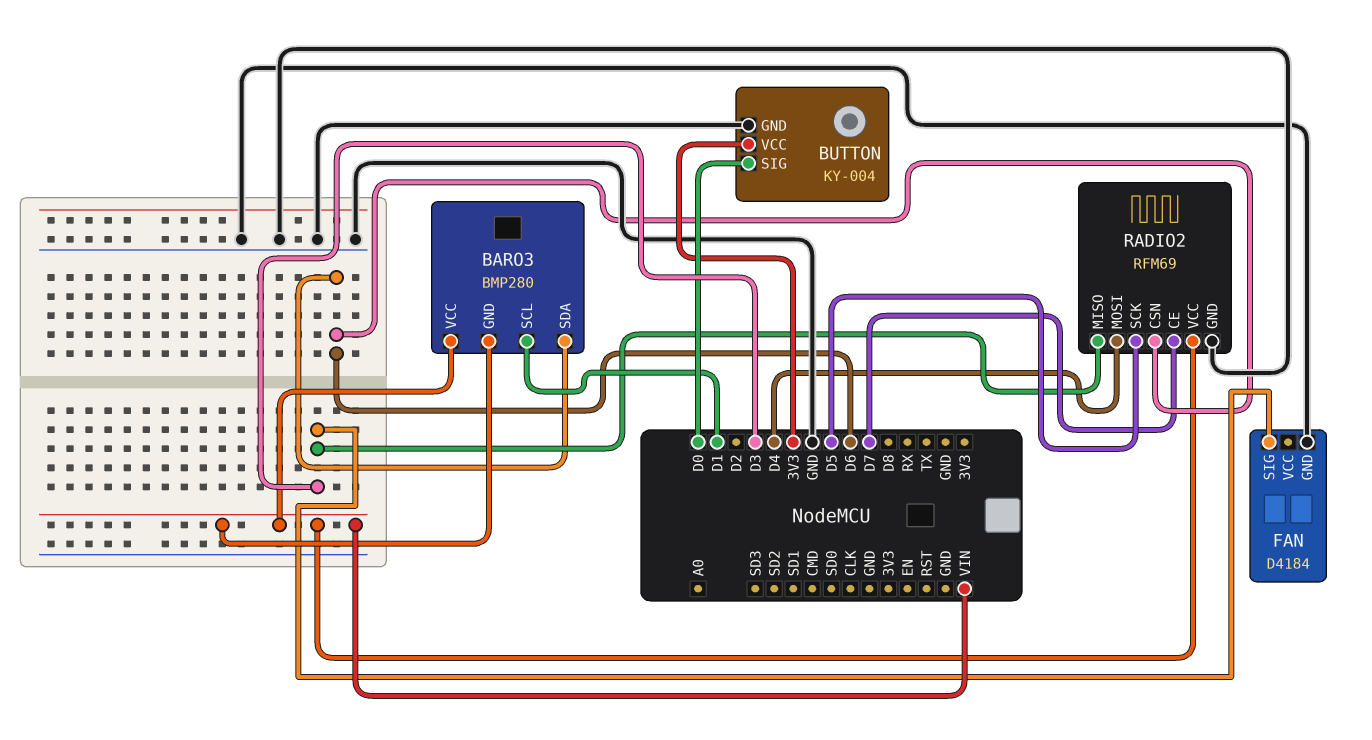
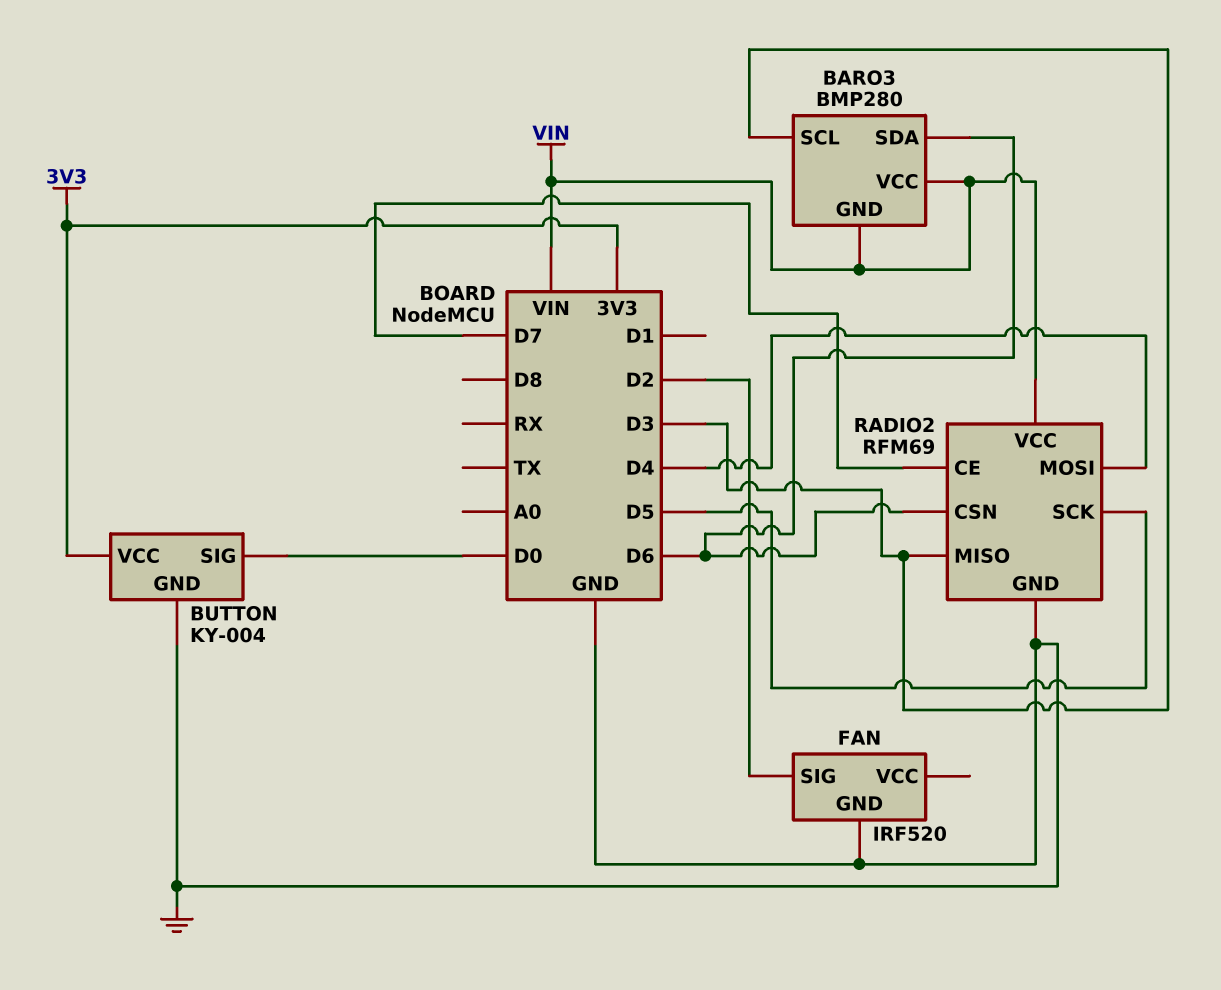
BARO3 pin SCL: D1 -> D3
FAN: D4184 -> IRF520
FAN pin SIG: D3 -> D2

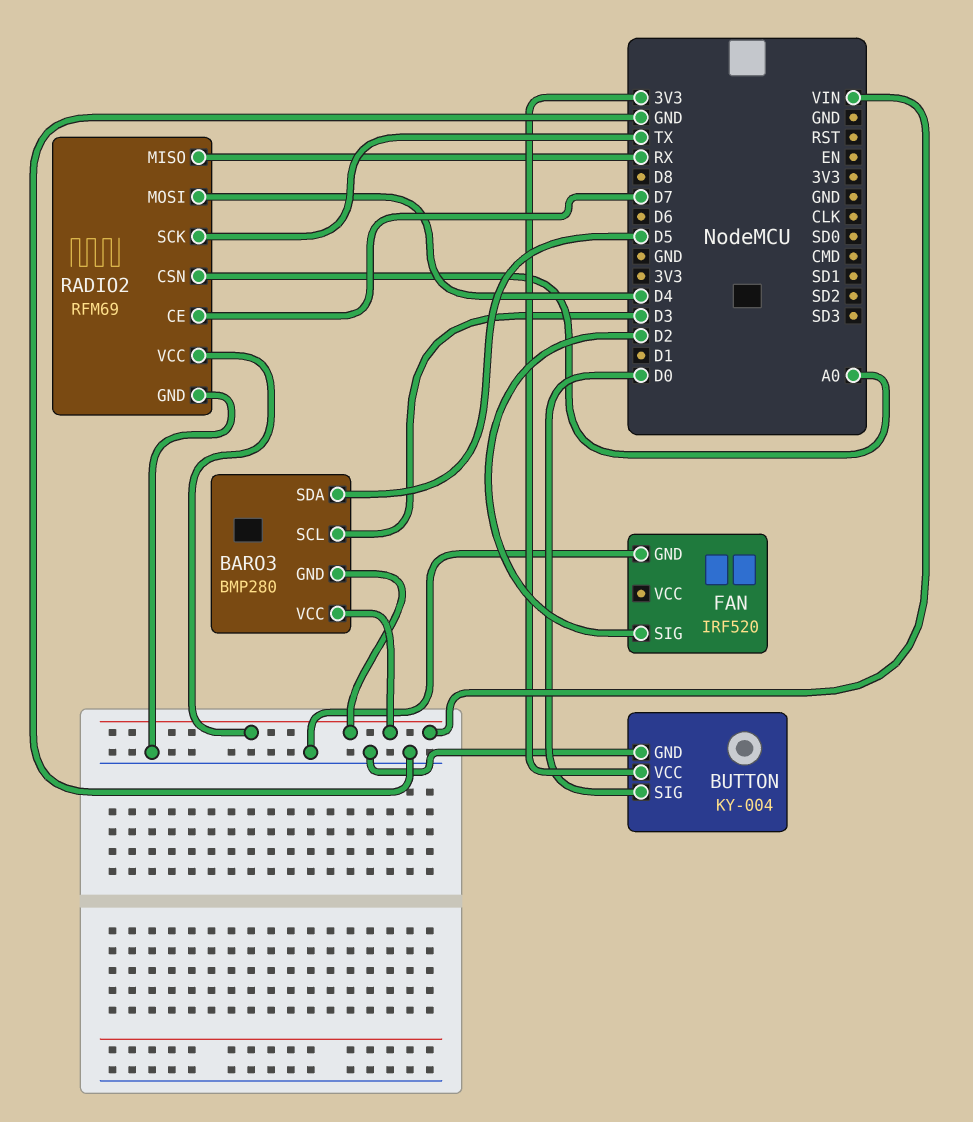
BARO3 pin SDA: D6 -> D5
RADIO2 pin CSN: D6 -> A0
RADIO2 pin MISO: D3 -> RX
RADIO2 pin SCK: D5 -> TX

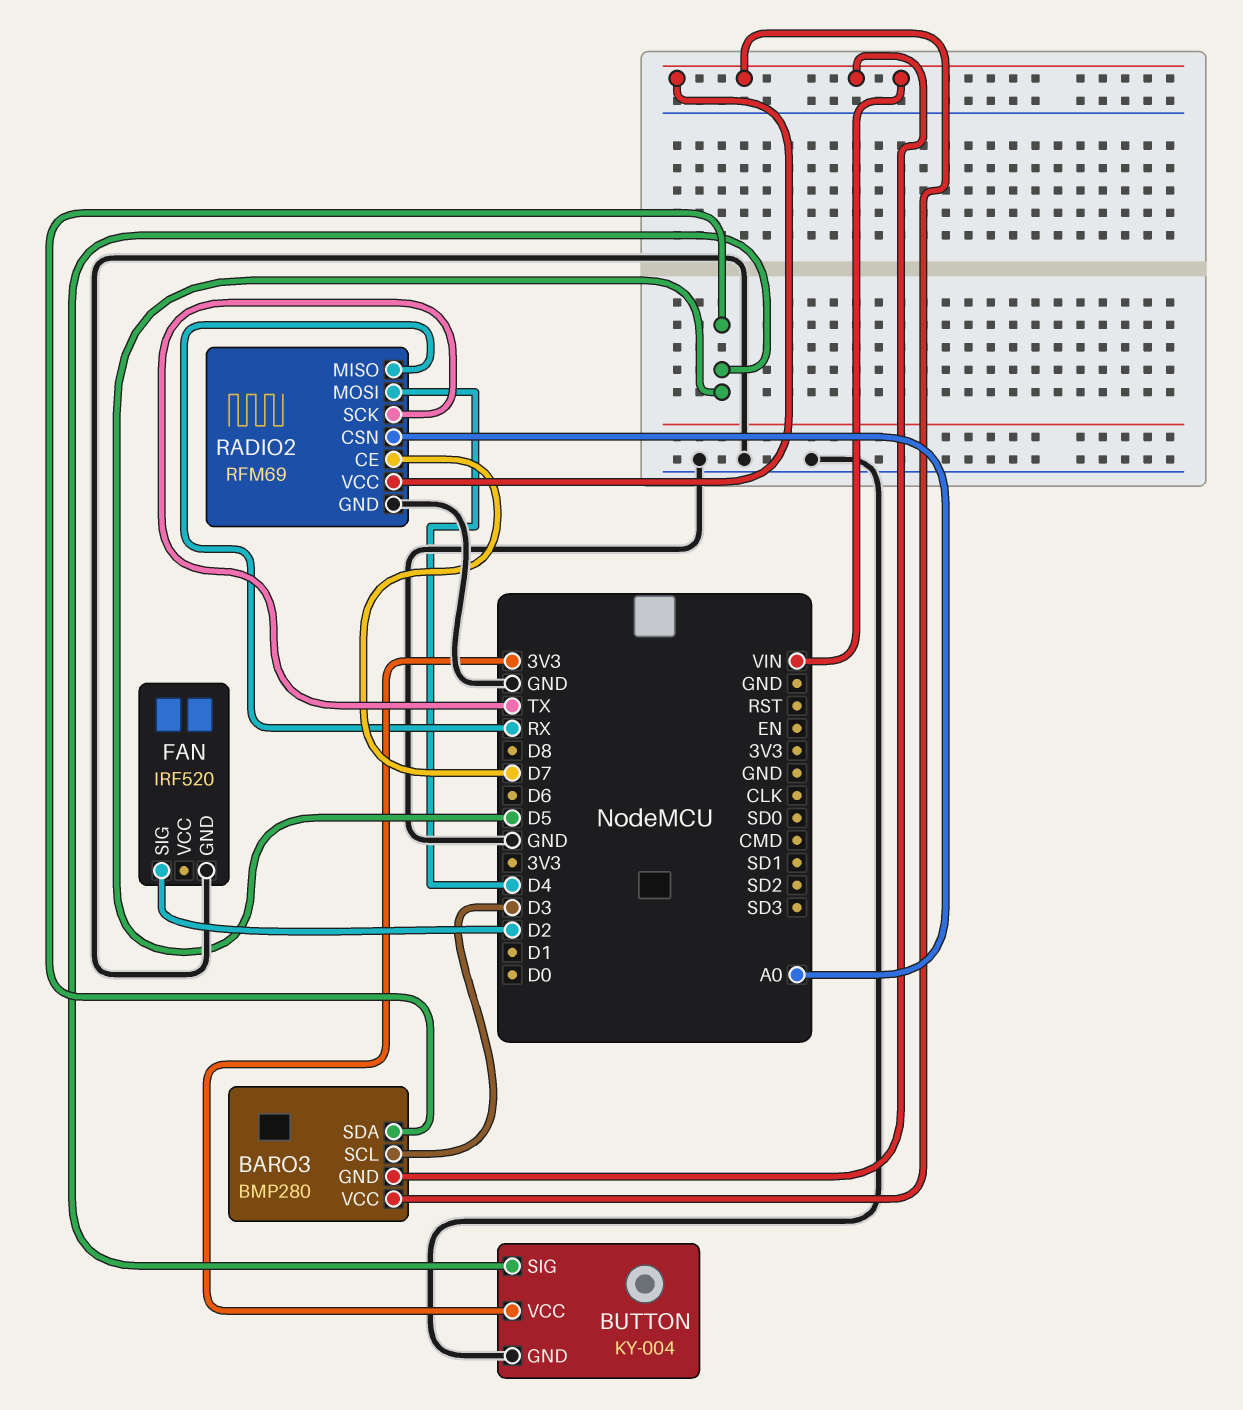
BUTTON pin SIG: D0 -> D5

